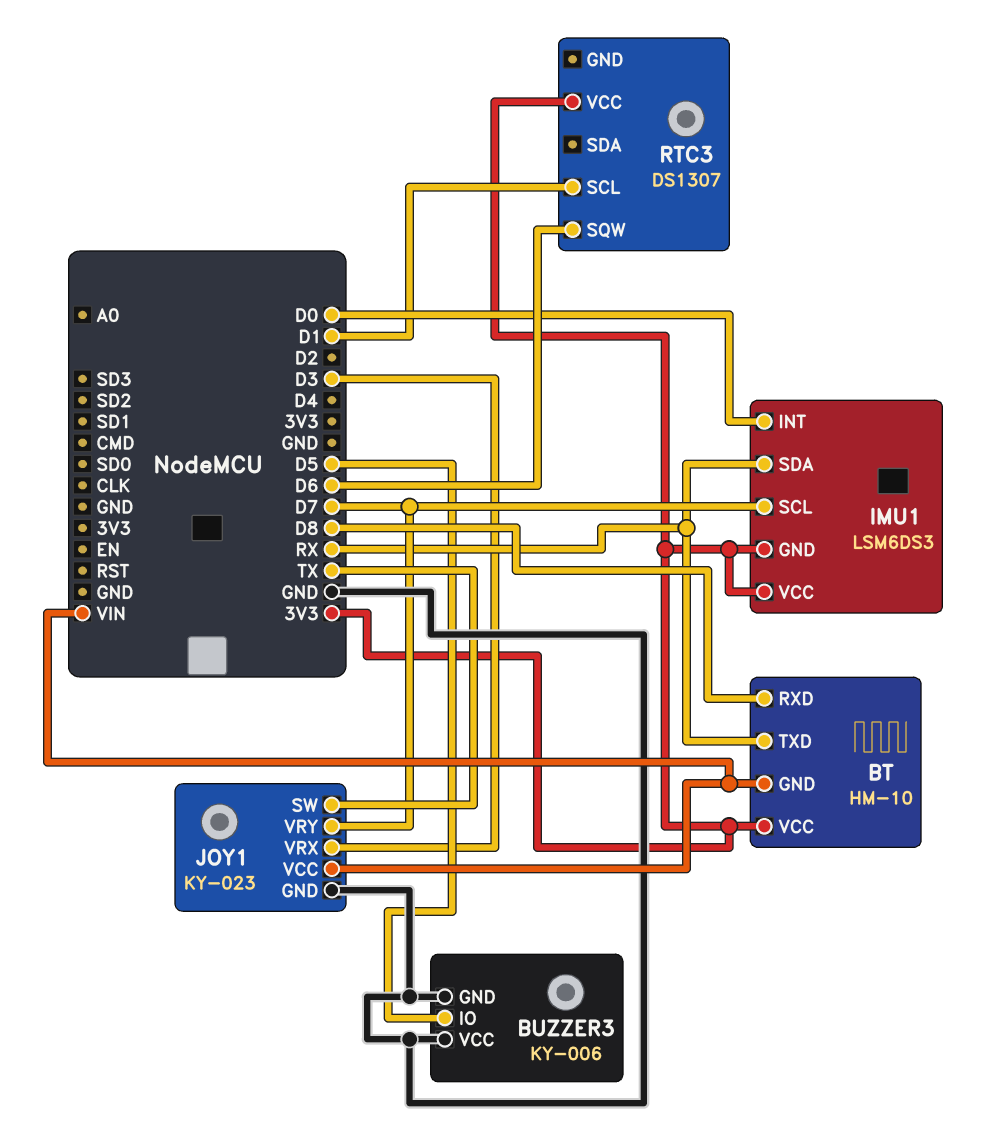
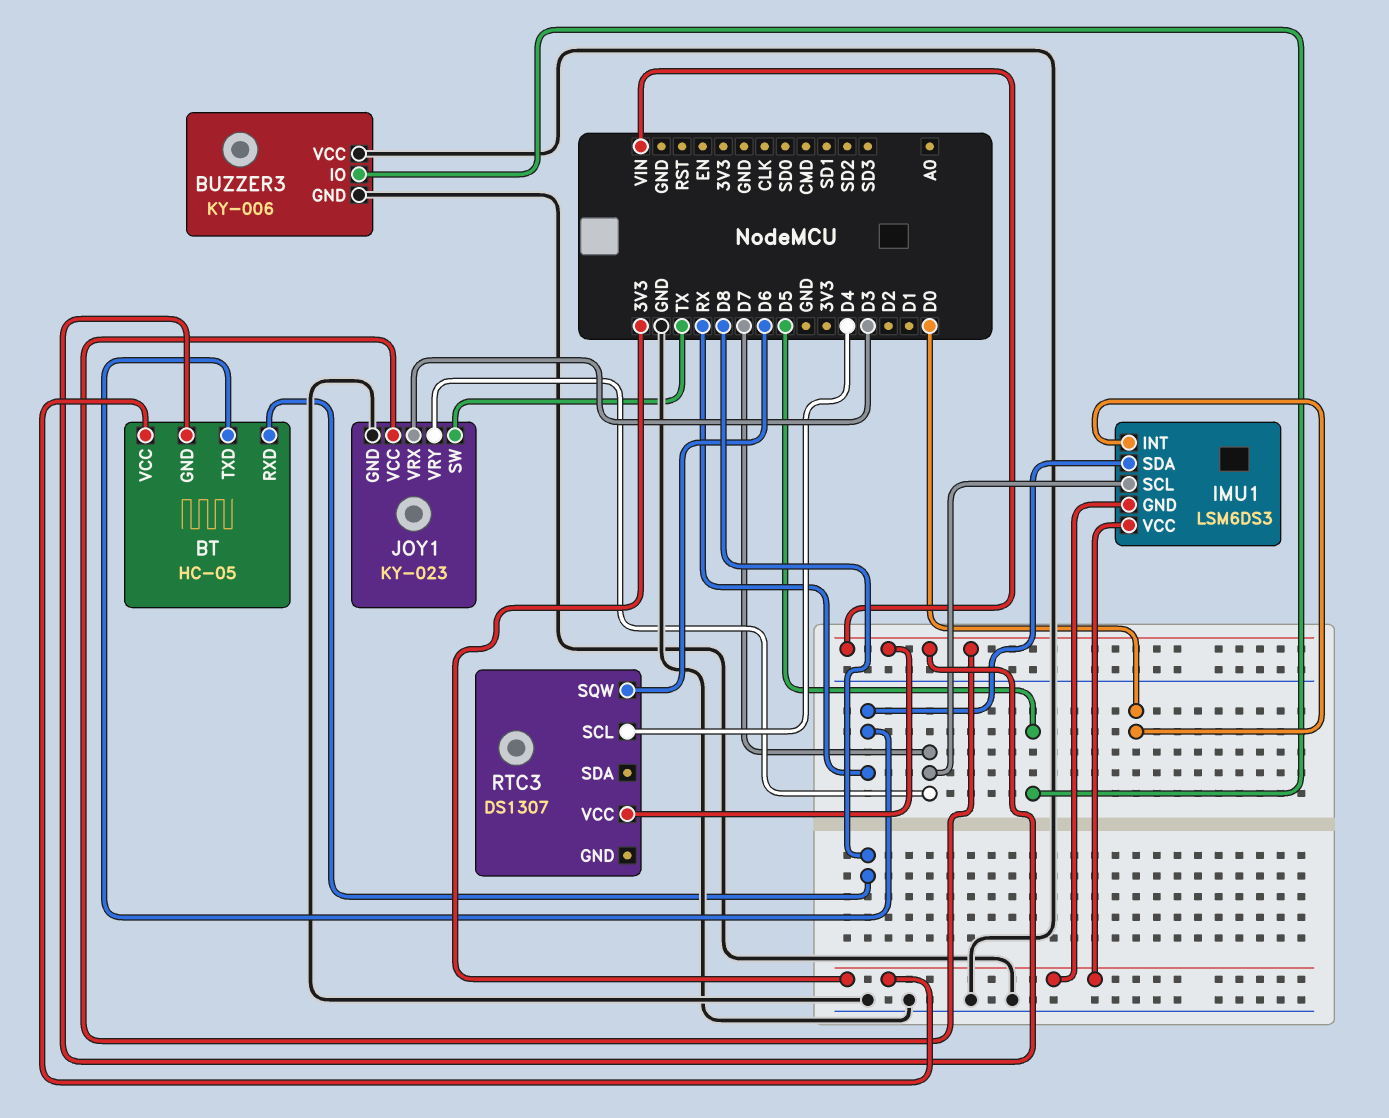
BT: HM-10 -> HC-05
RTC3 pin SCL: D1 -> D4
RTC3 pin VCC: 3V3 -> VIN

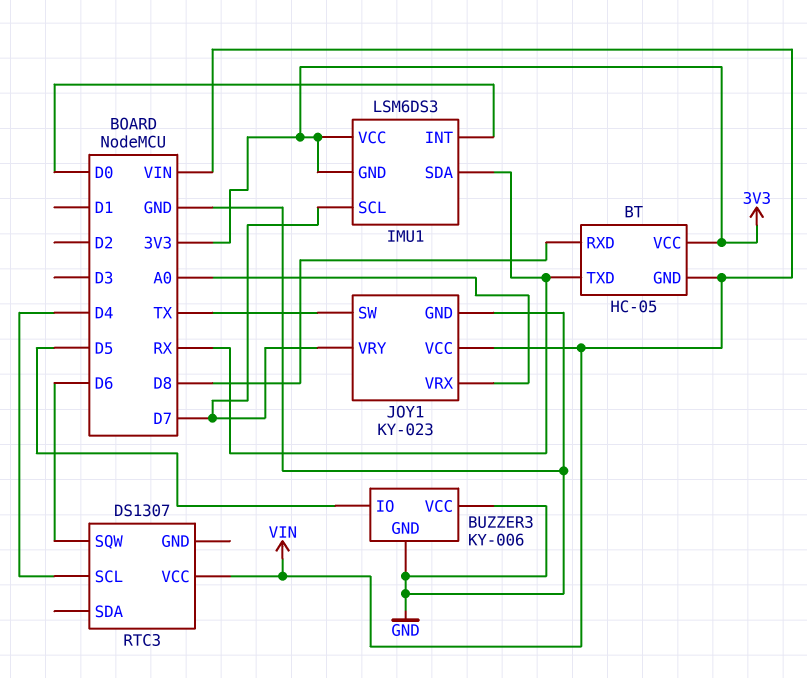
JOY1 pin VRX: D3 -> A0

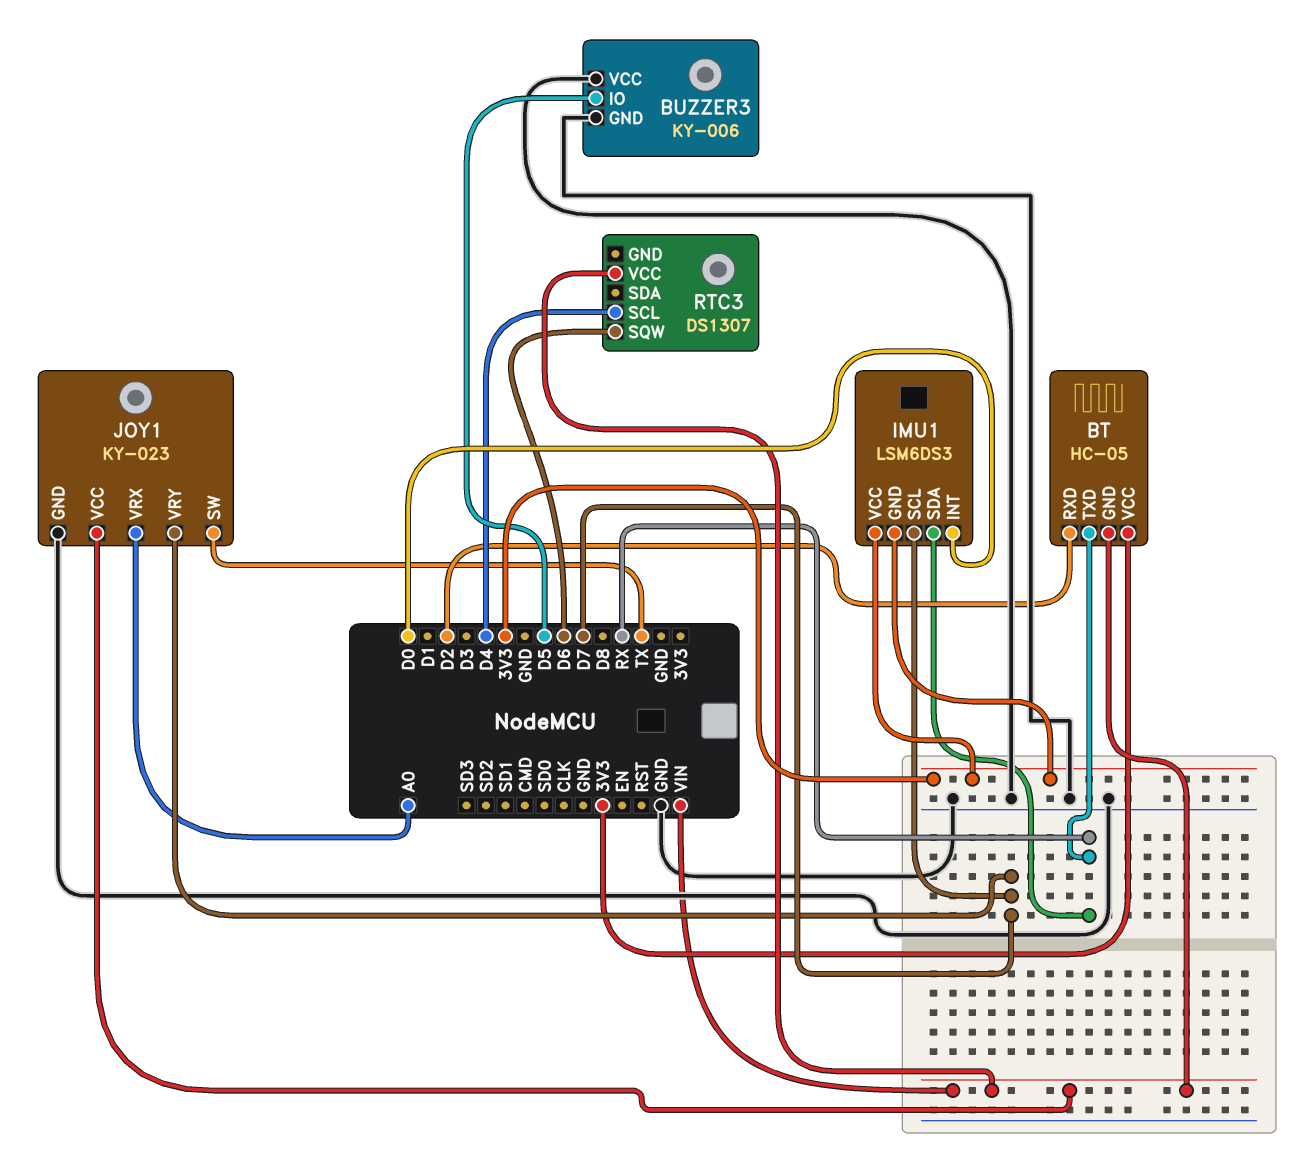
BT pin RXD: D8 -> D2

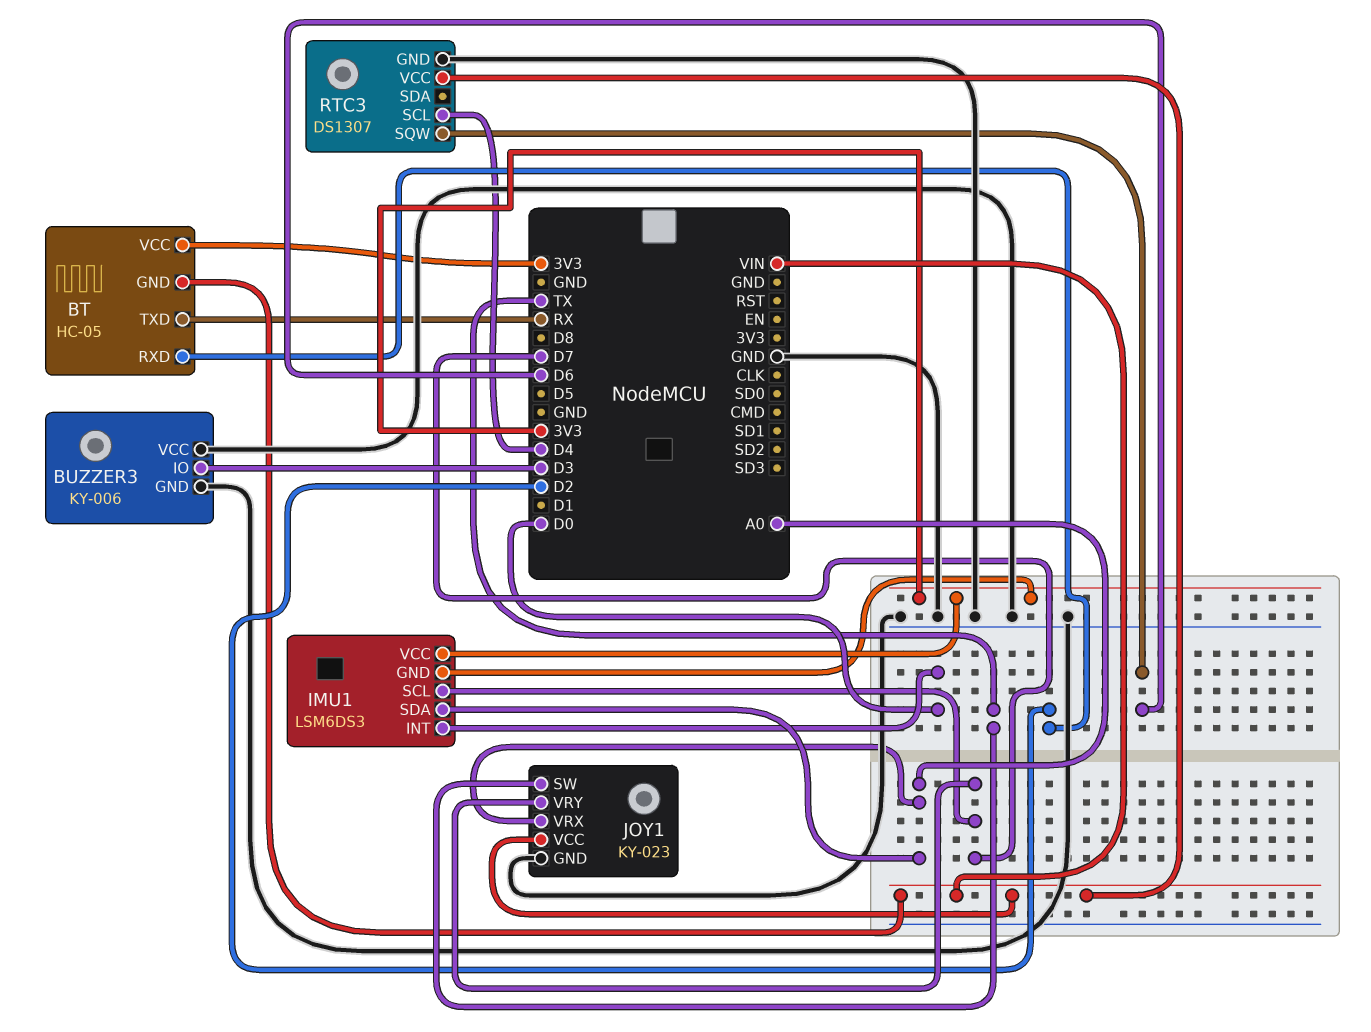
BUZZER3 pin IO: D5 -> D3
IMU1 pin SDA: RX -> A0
RTC3 pin GND: none -> GND

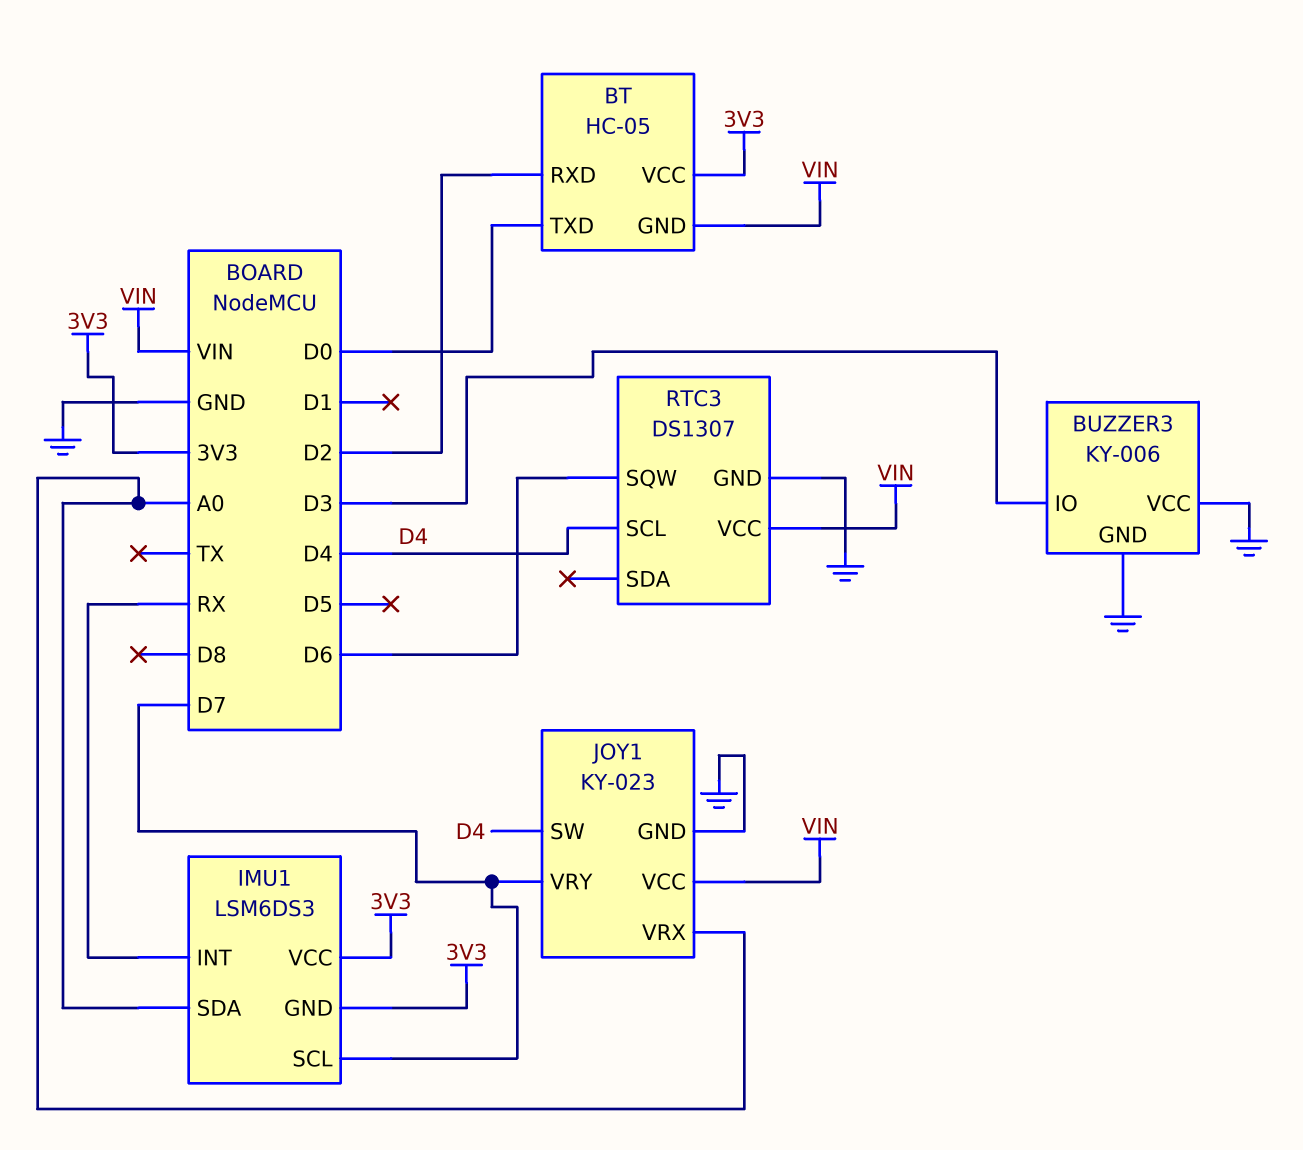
BT pin TXD: RX -> D0
IMU1 pin INT: D0 -> RX
JOY1 pin SW: TX -> D4

